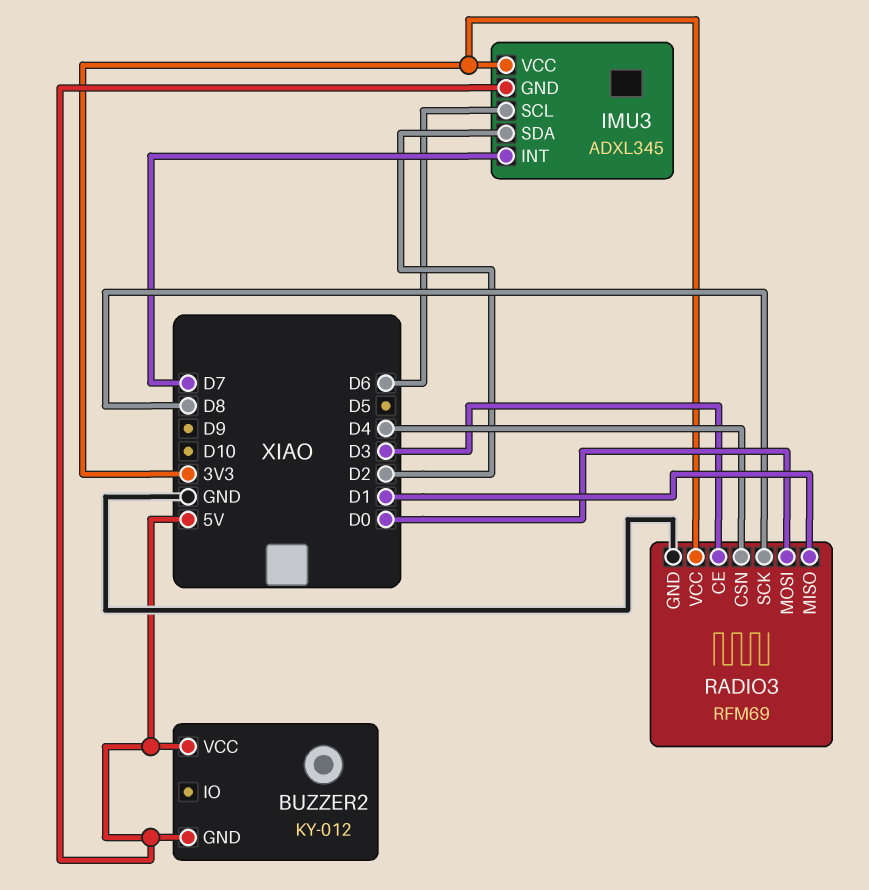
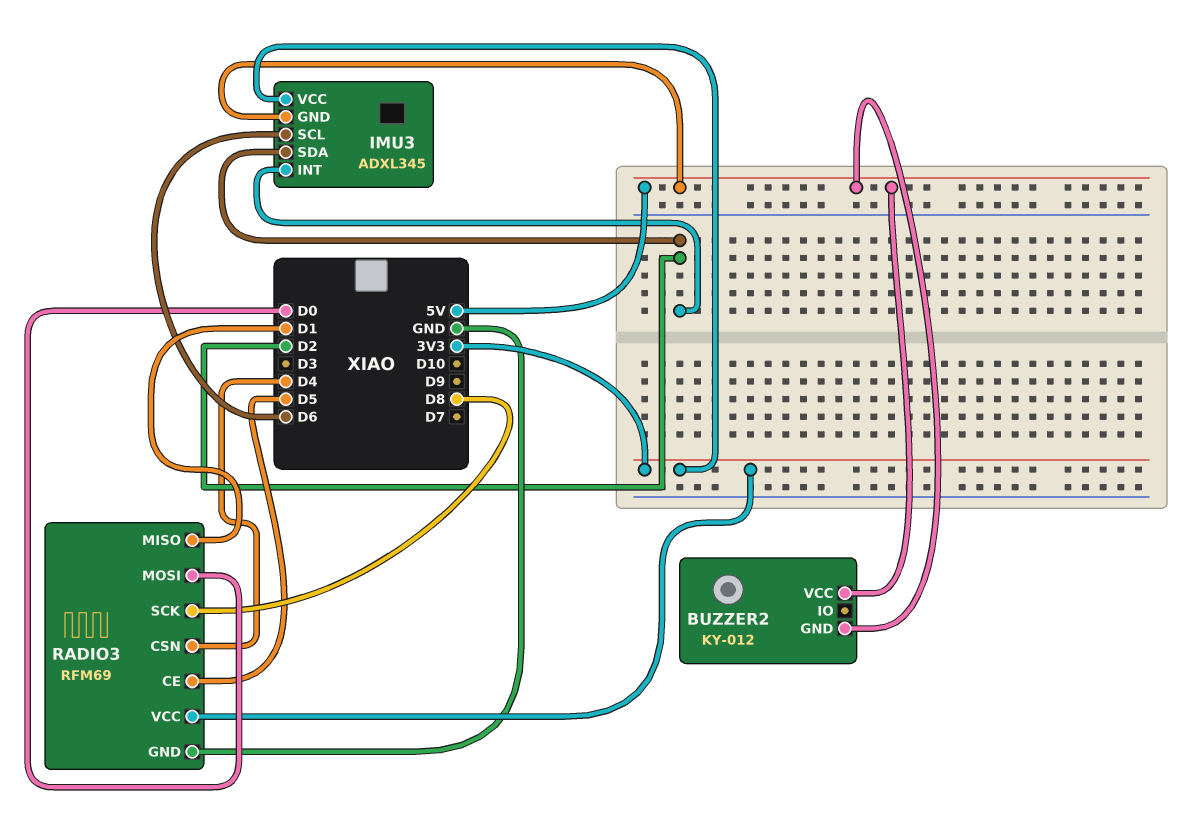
IMU3 pin INT: D7 -> D2
RADIO3 pin CE: D3 -> D5

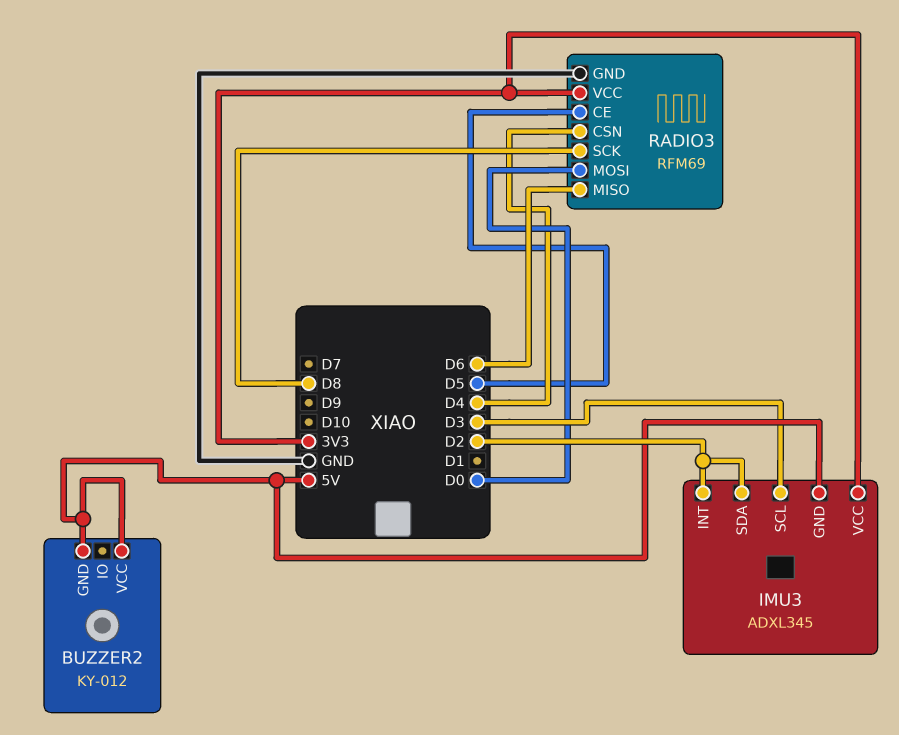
IMU3 pin SCL: D6 -> D3
RADIO3 pin MISO: D1 -> D6

